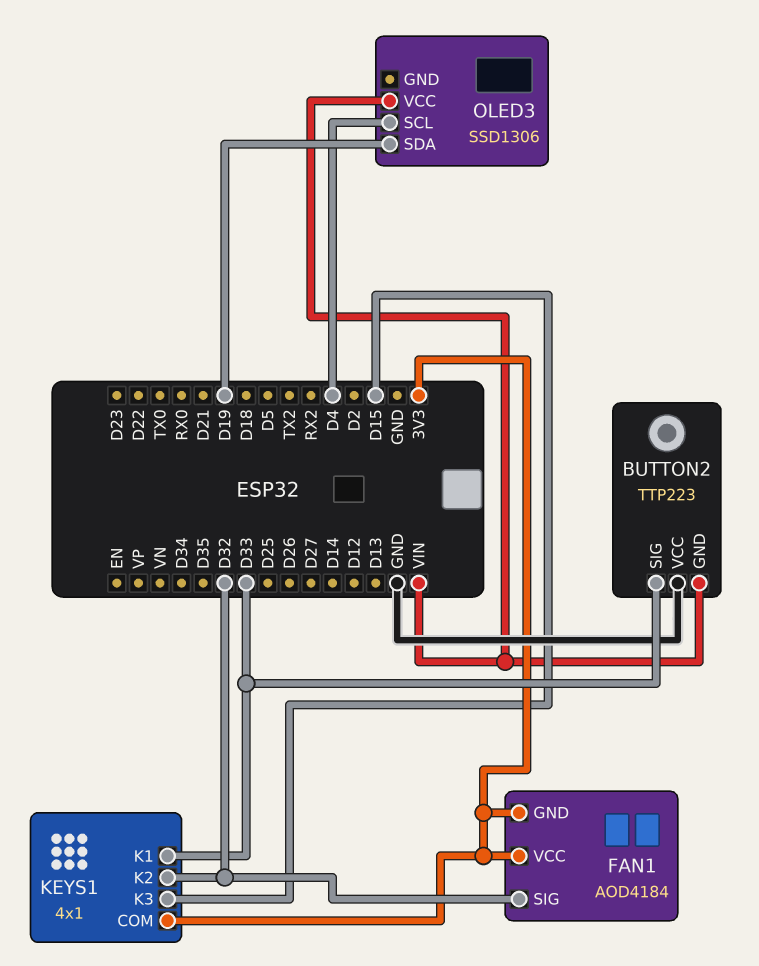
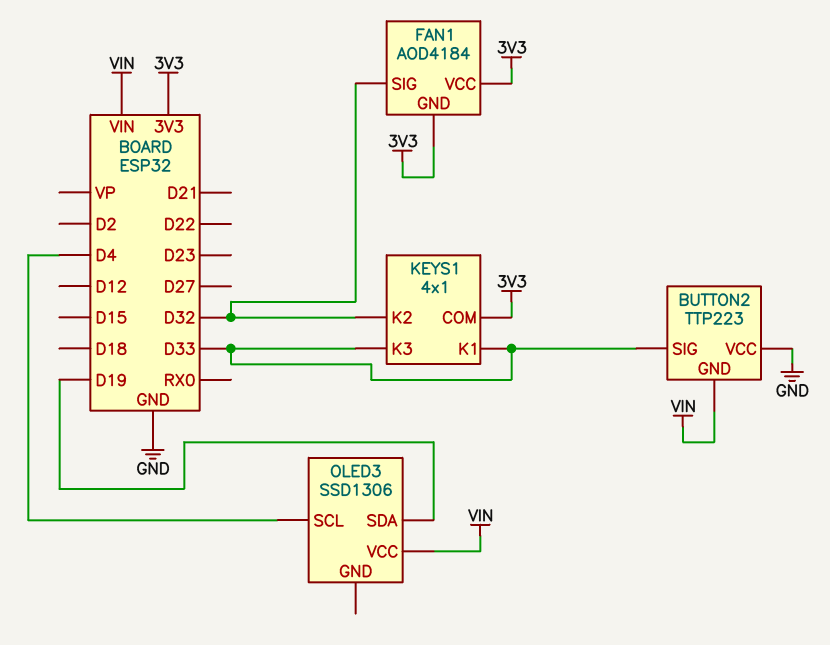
KEYS1 pin K3: D15 -> D33

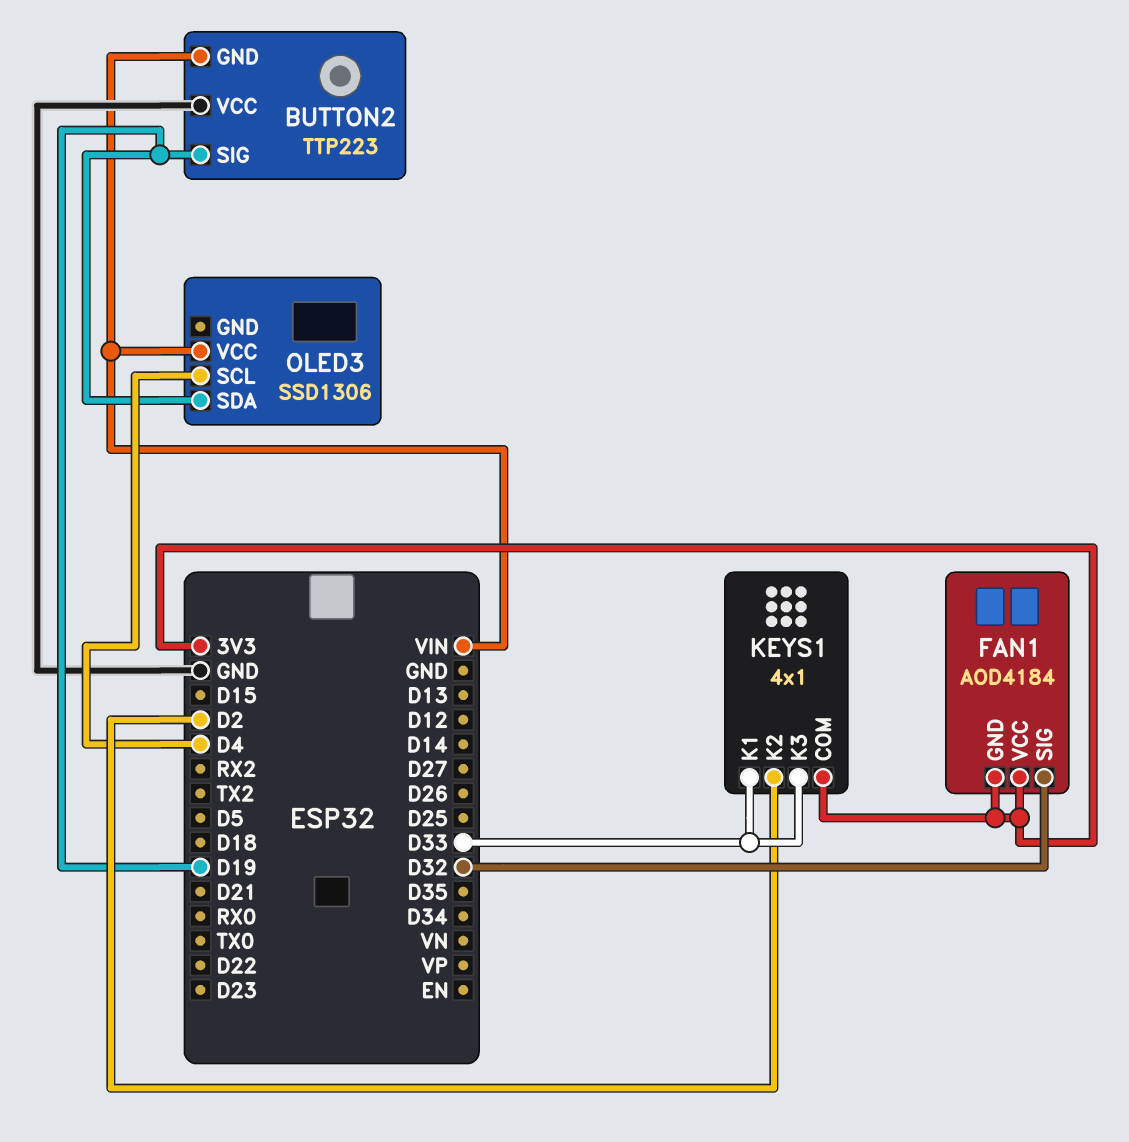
BUTTON2 pin SIG: D33 -> D19
KEYS1 pin K2: D32 -> D2

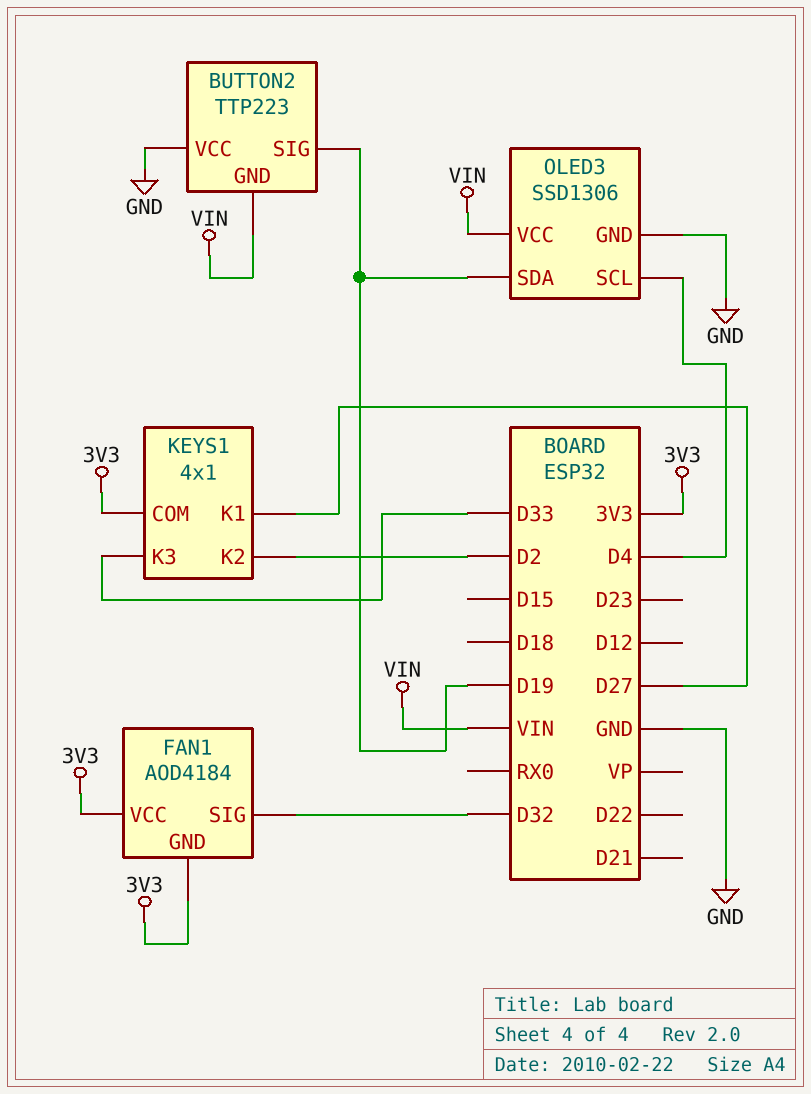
KEYS1 pin K1: D33 -> D27
OLED3 pin GND: none -> GND

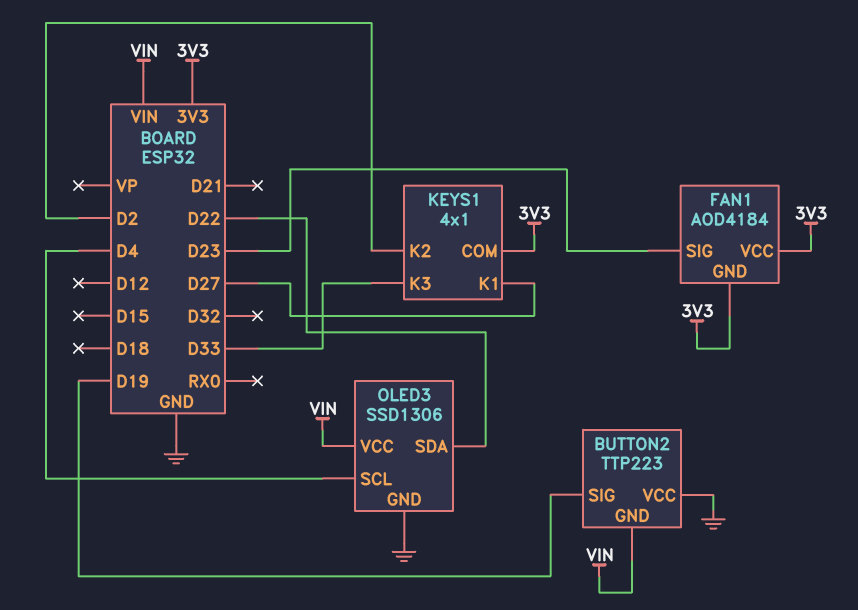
FAN1 pin SIG: D32 -> D23
OLED3 pin SDA: D19 -> D22

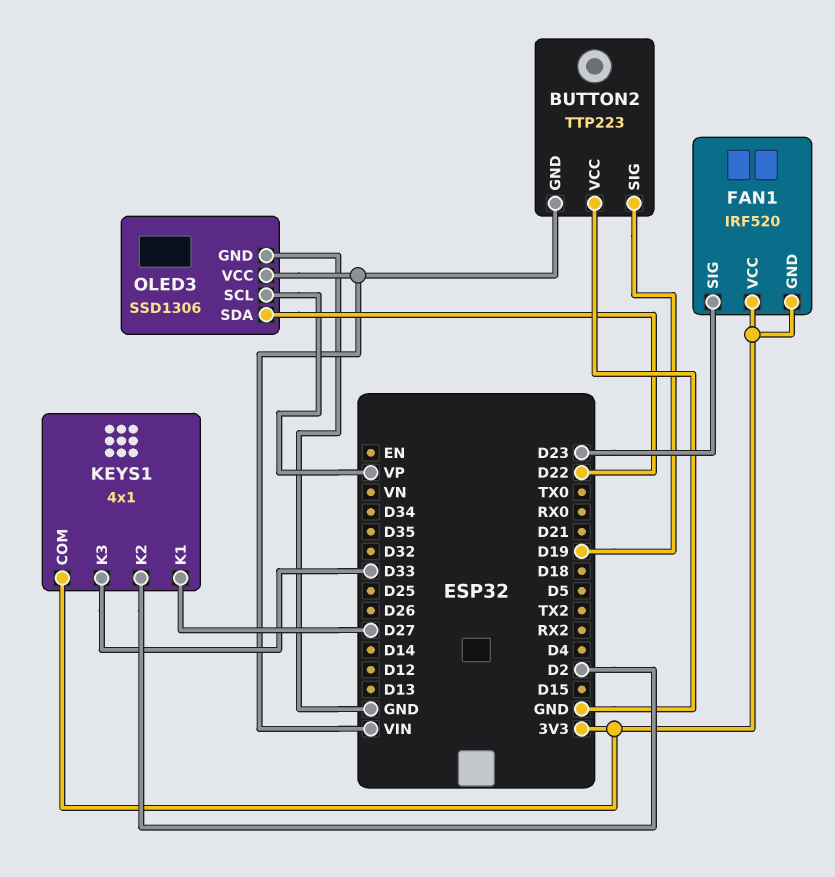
FAN1: AOD4184 -> IRF520
OLED3 pin SCL: D4 -> VP

